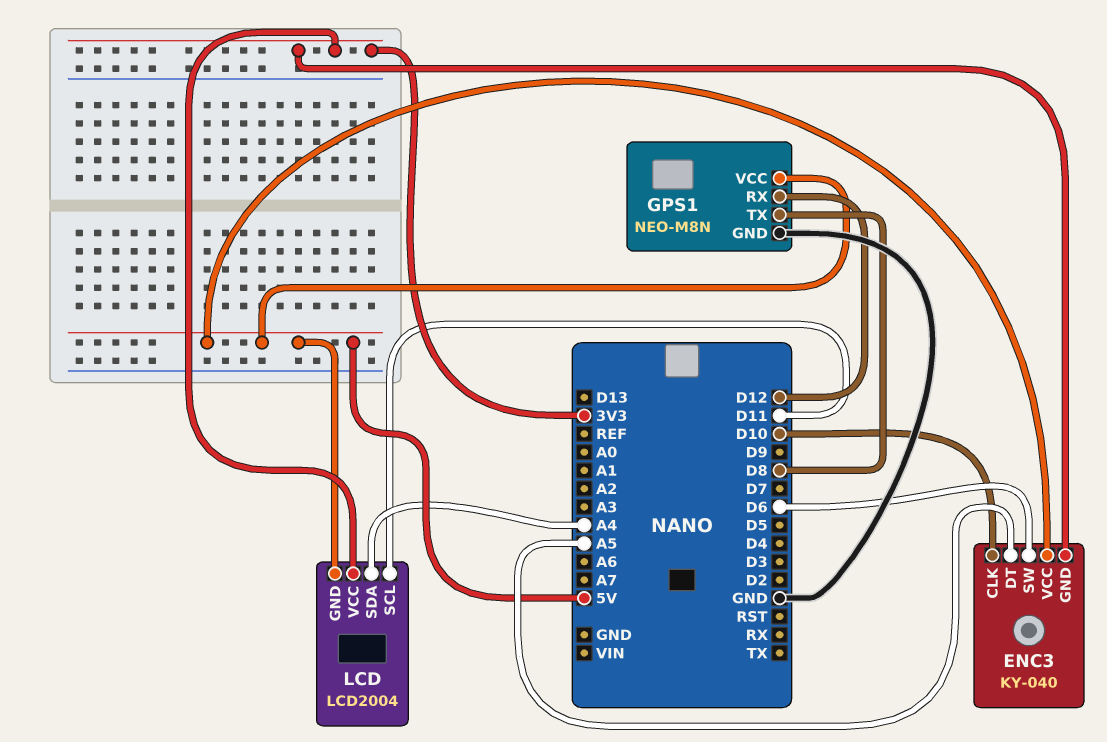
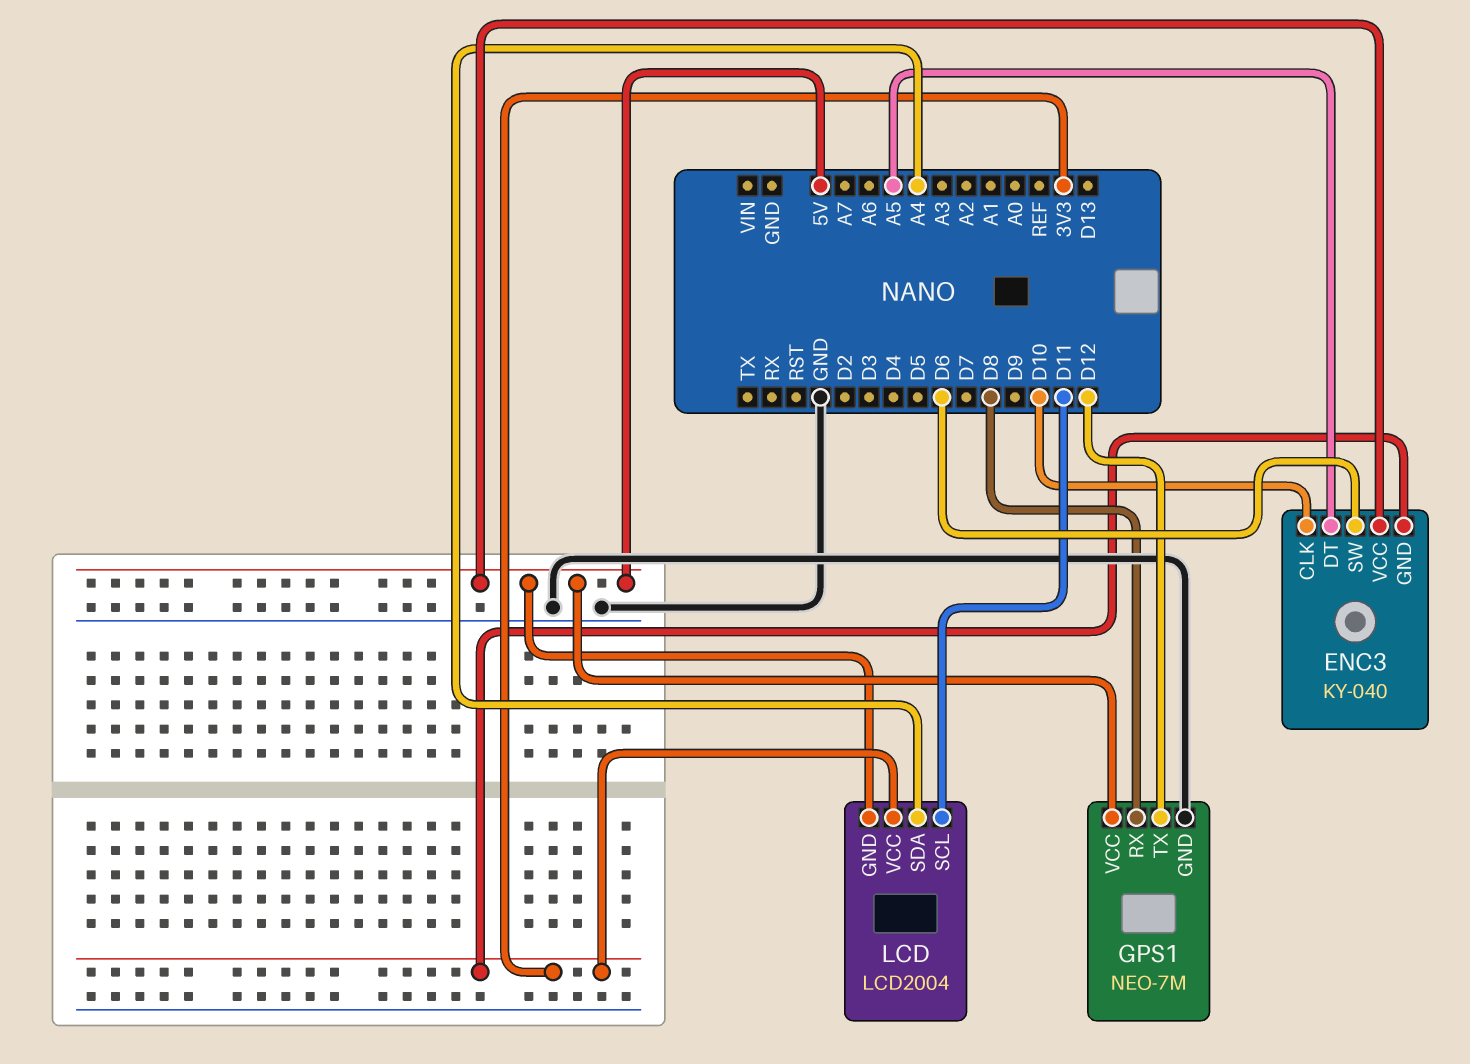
GPS1: NEO-M8N -> NEO-7M
GPS1 pin RX: D12 -> D8
GPS1 pin TX: D8 -> D12

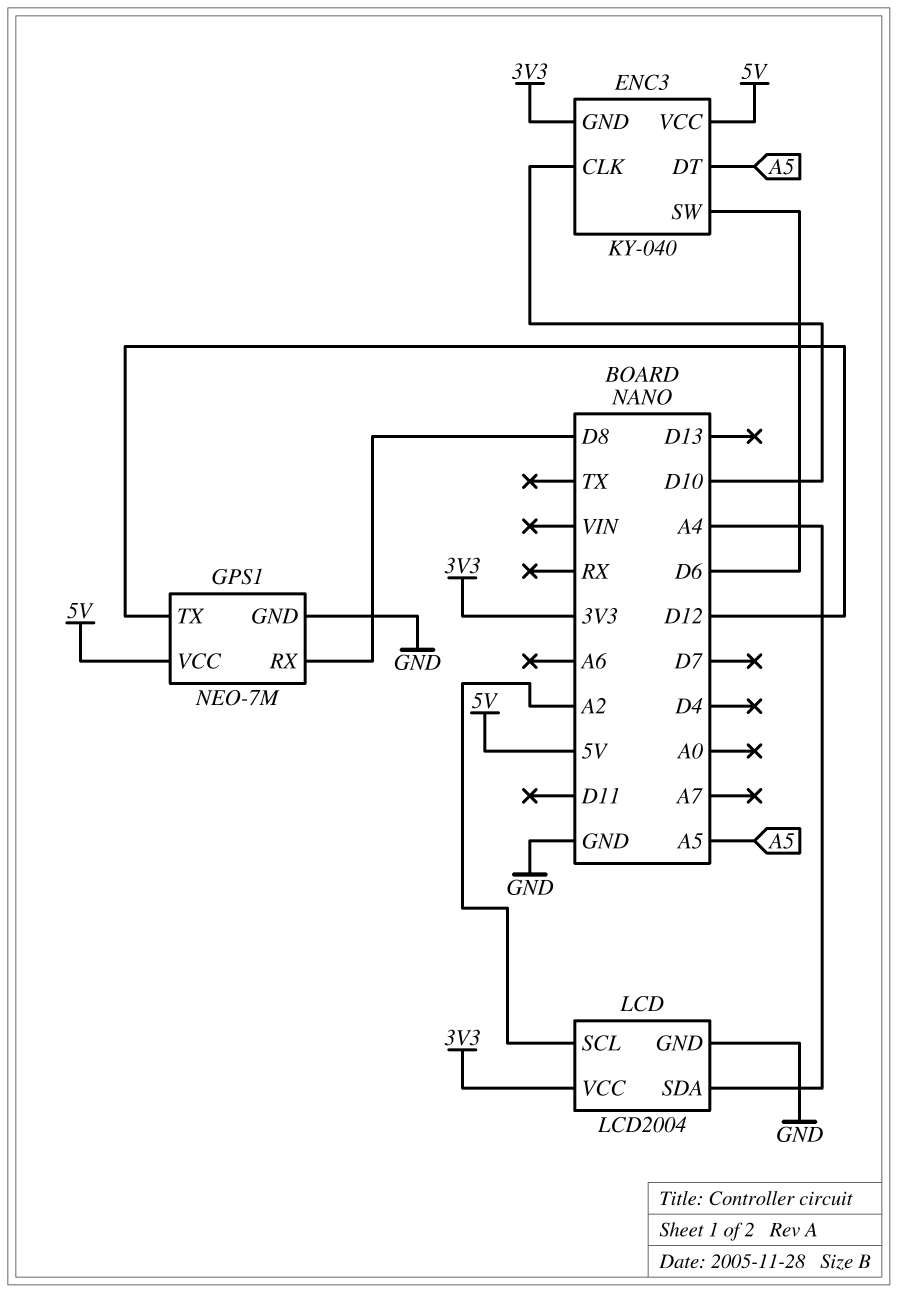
LCD pin GND: 5V -> GND
LCD pin SCL: D11 -> A2

